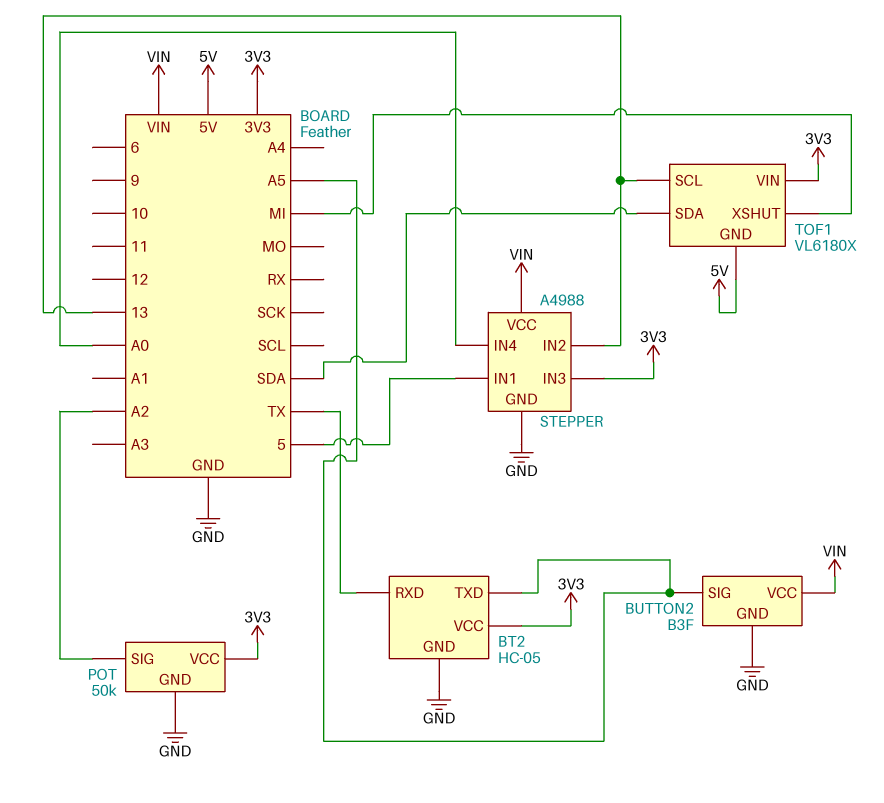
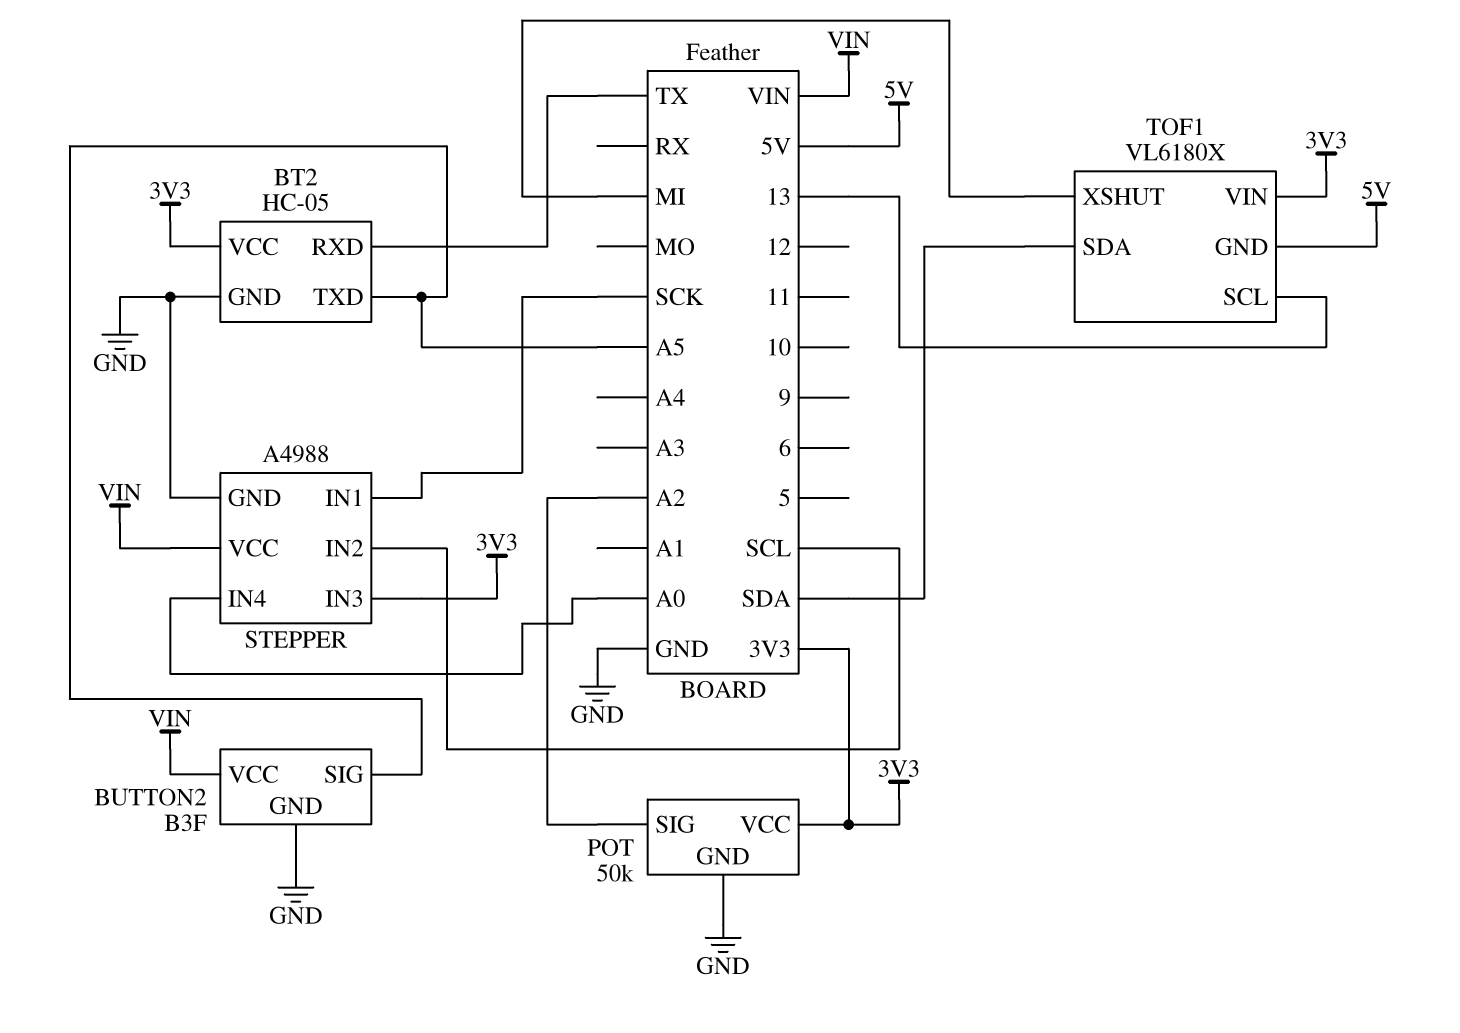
STEPPER pin IN1: 5 -> SCK
STEPPER pin IN2: 13 -> SCL

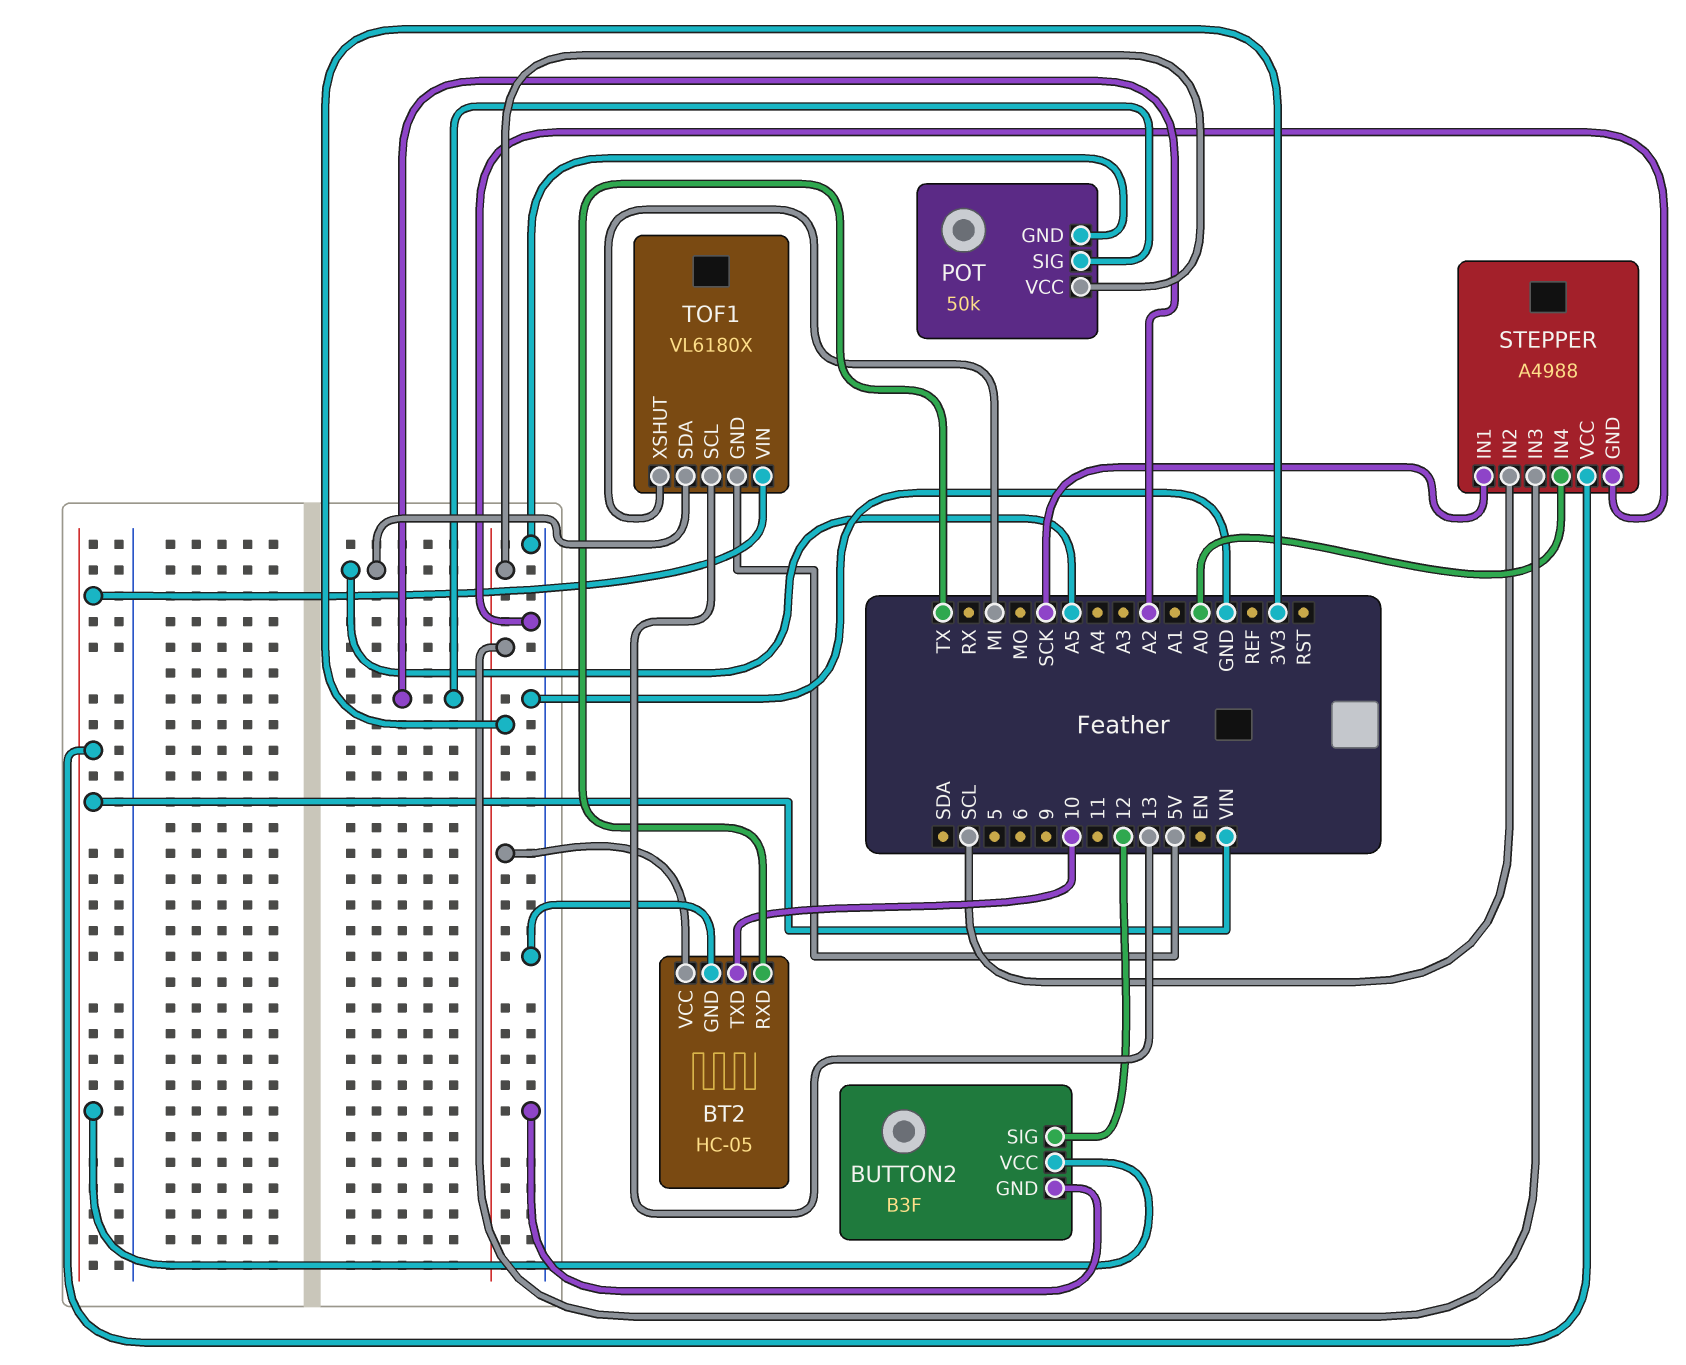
BT2 pin TXD: A5 -> 10
BUTTON2 pin SIG: A5 -> 12
TOF1 pin SDA: SDA -> A5
TOF1 pin VIN: 3V3 -> VIN

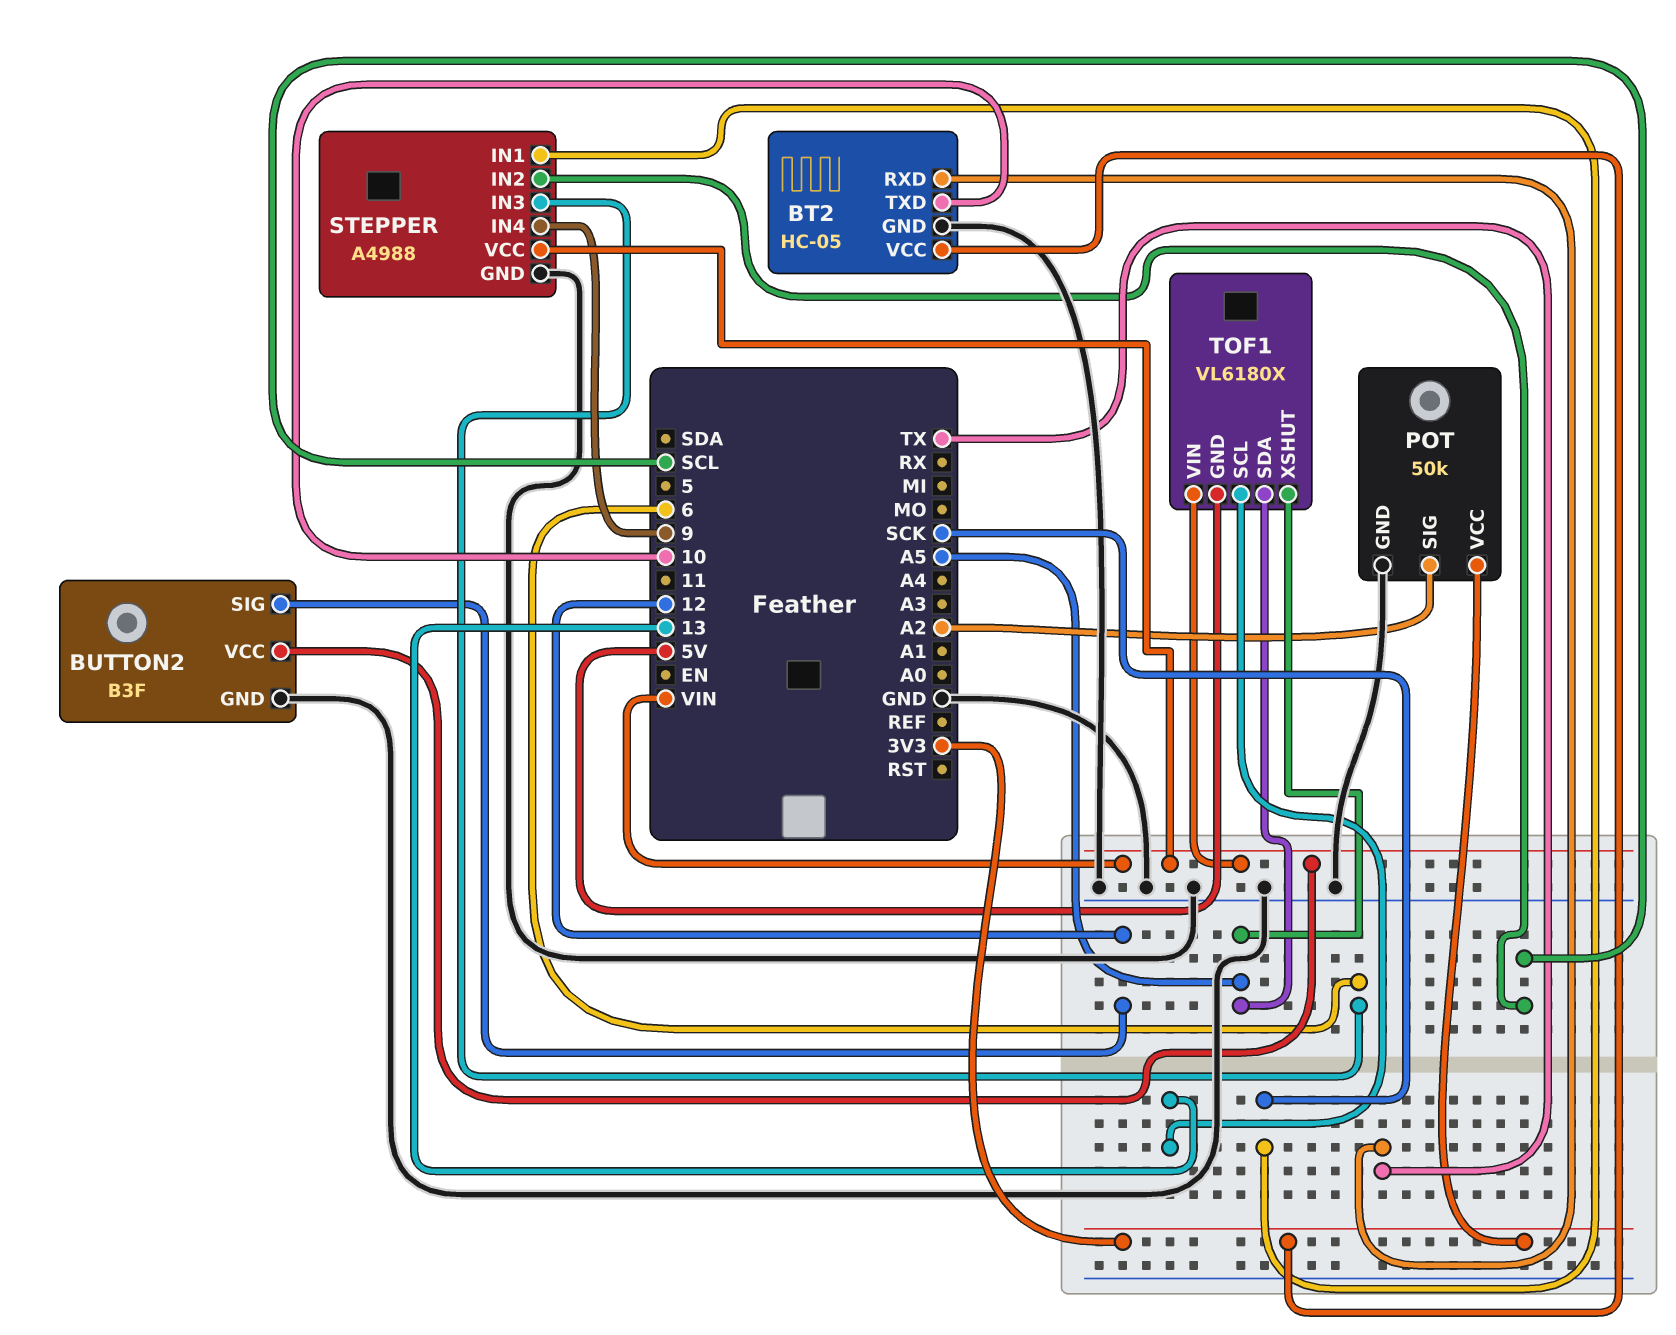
STEPPER pin IN3: 3V3 -> 6
STEPPER pin IN4: A0 -> 9
TOF1 pin XSHUT: MI -> A5

